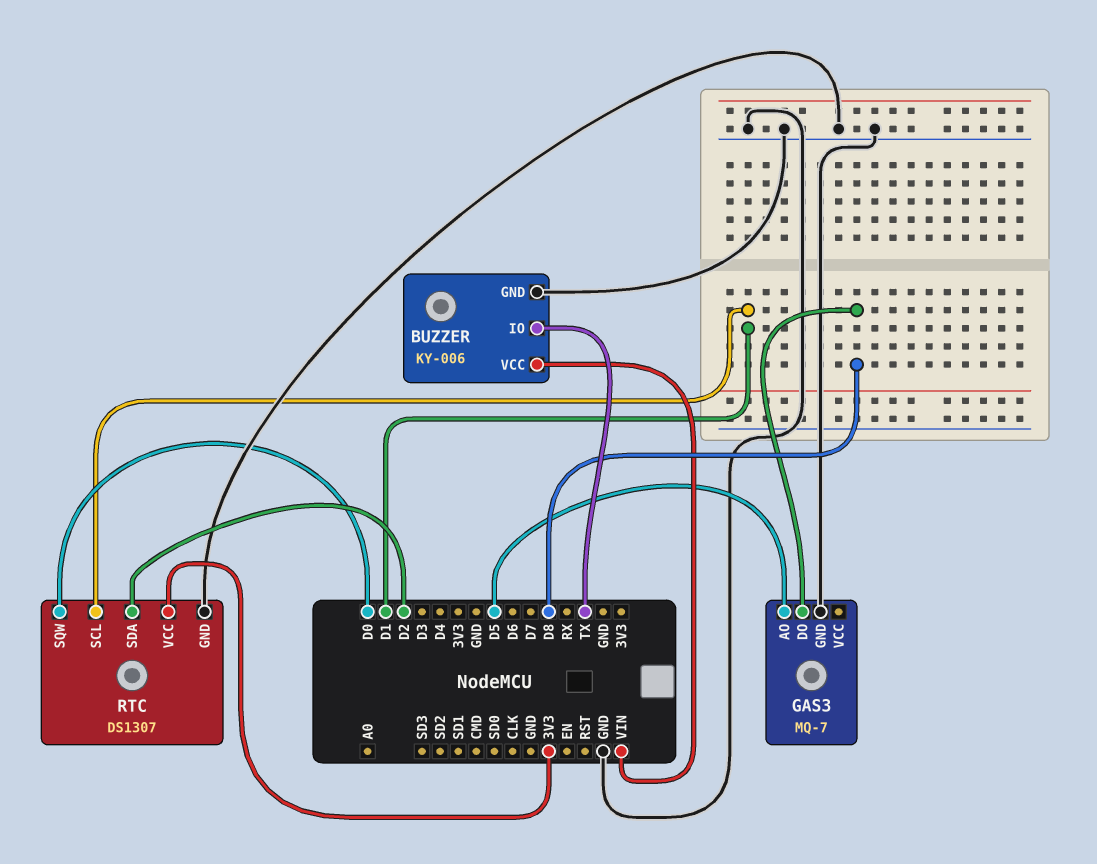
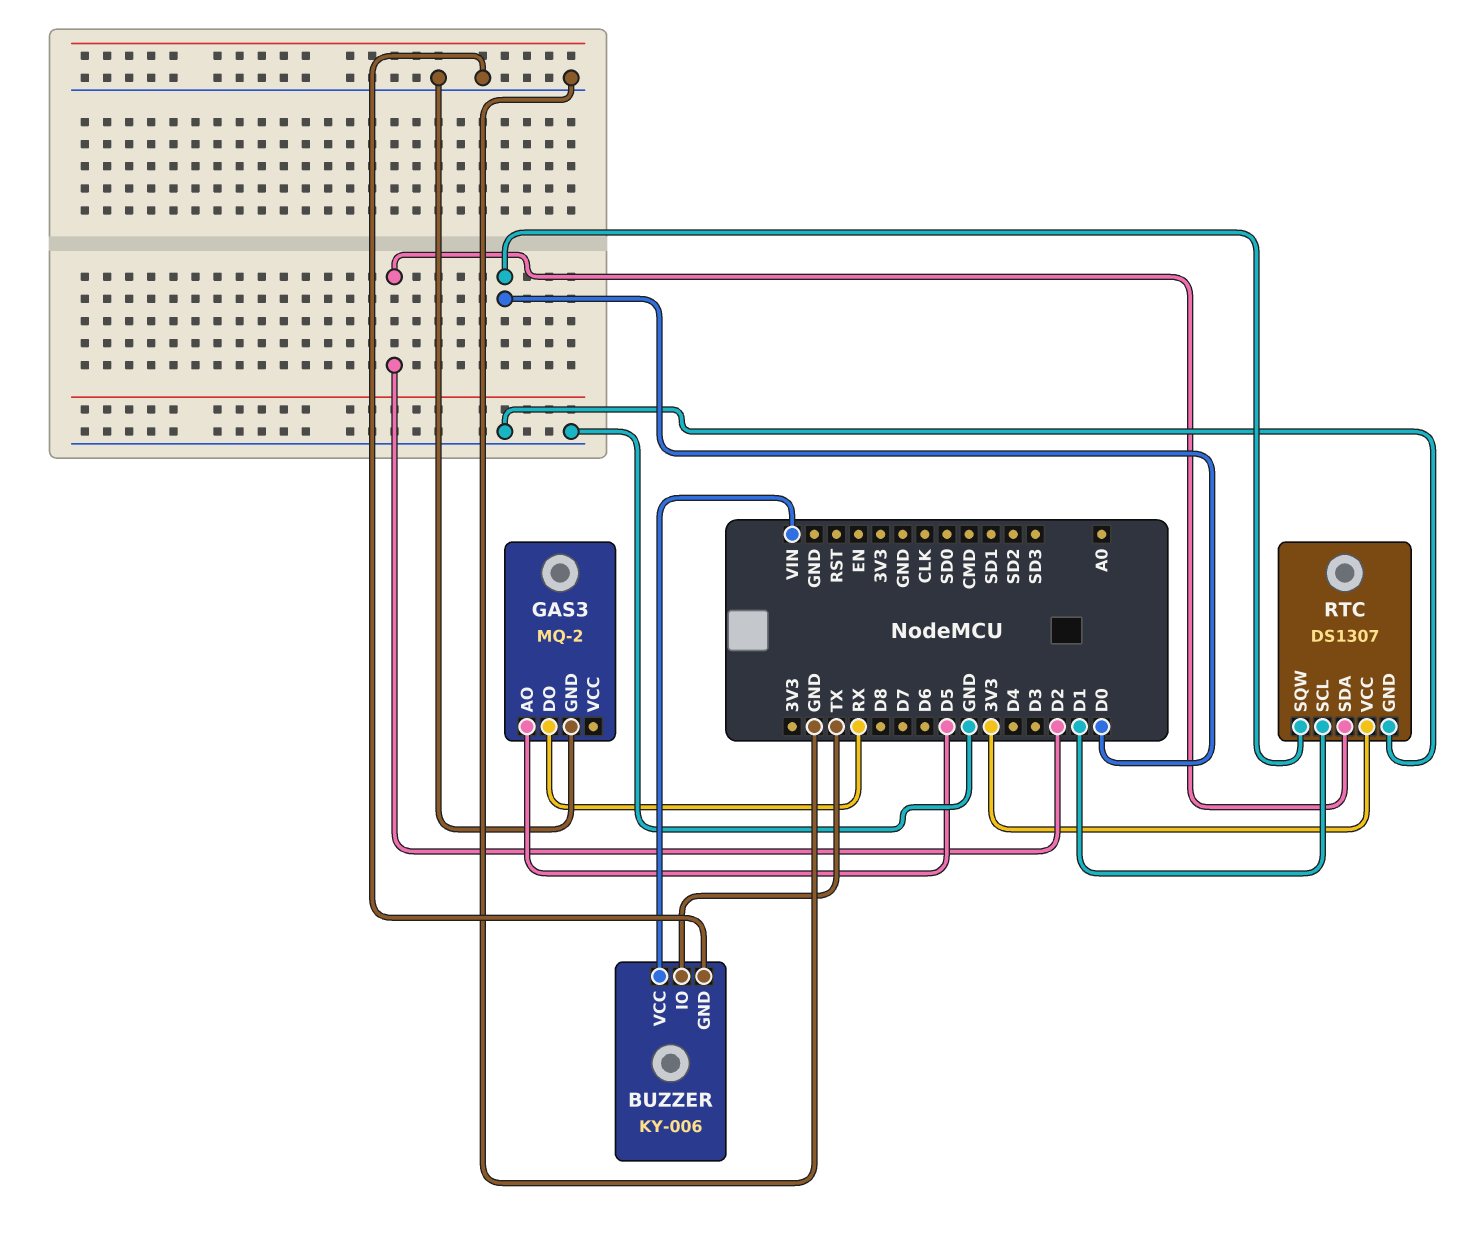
GAS3: MQ-7 -> MQ-2
GAS3 pin DO: D8 -> RX

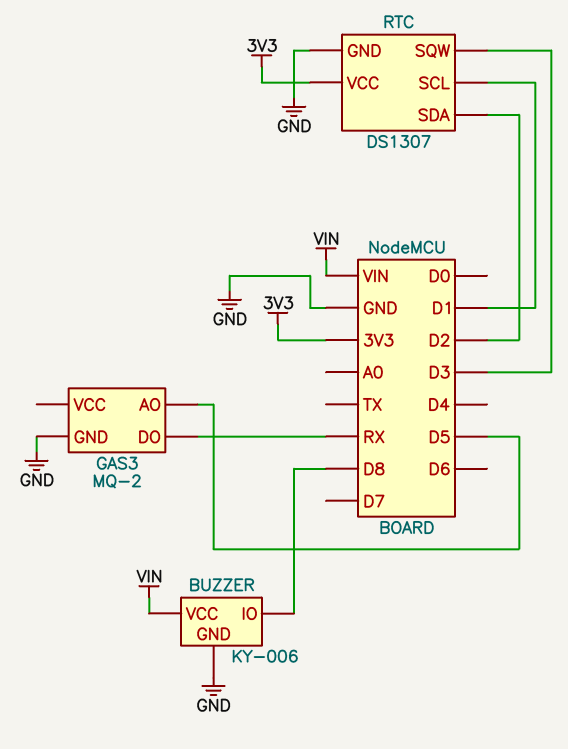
BUZZER pin IO: TX -> D8
RTC pin SQW: D0 -> D3

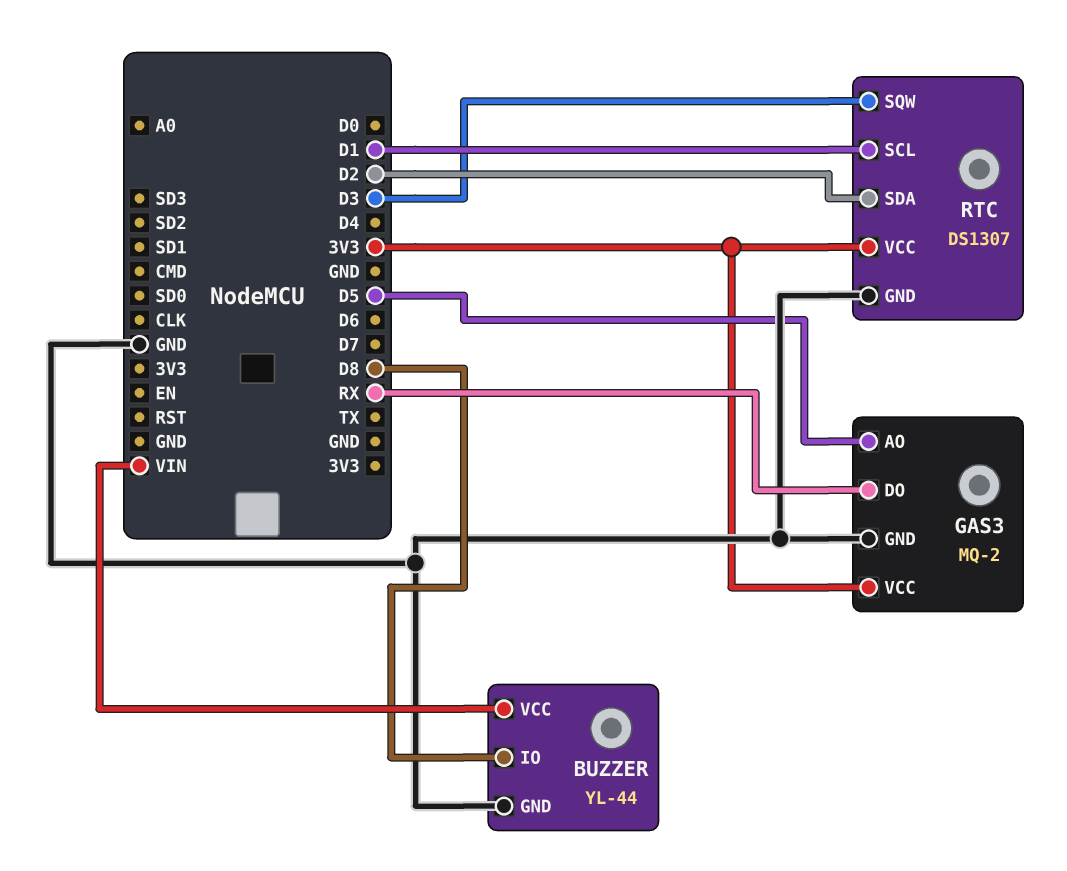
BUZZER: KY-006 -> YL-44
GAS3 pin VCC: none -> 3V3

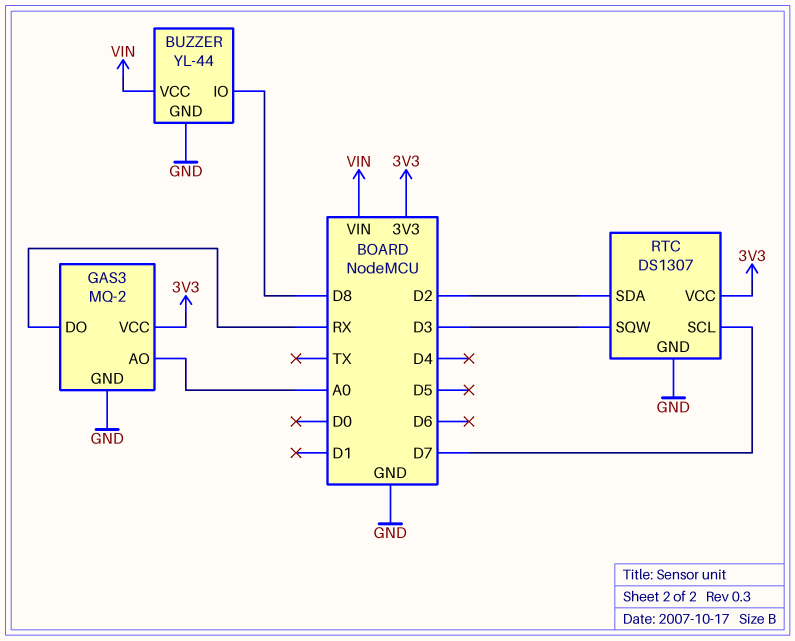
GAS3 pin AO: D5 -> A0
RTC pin SCL: D1 -> D7

